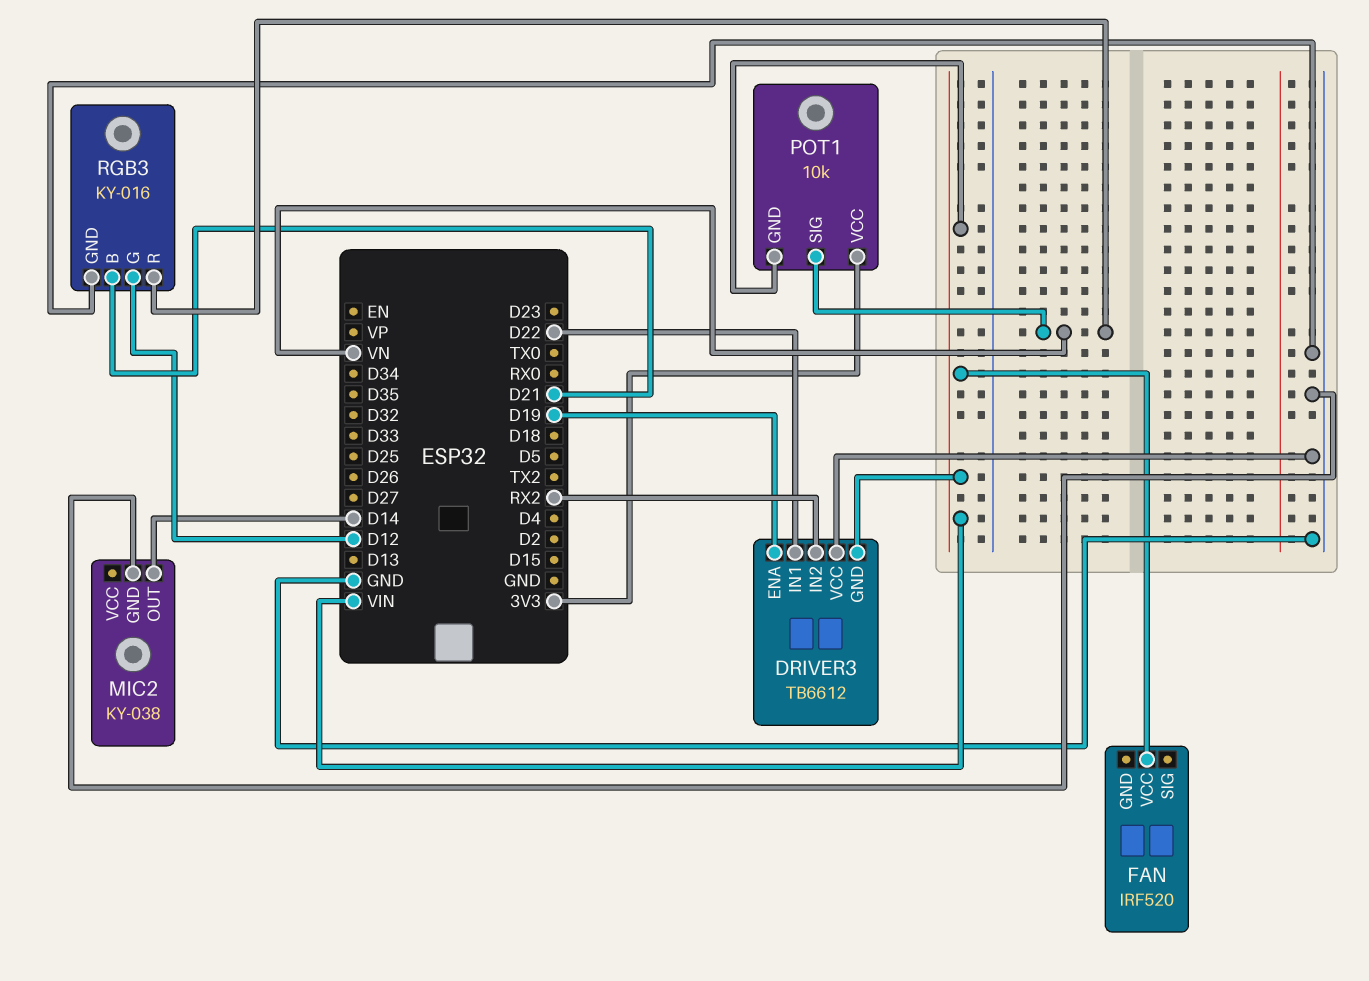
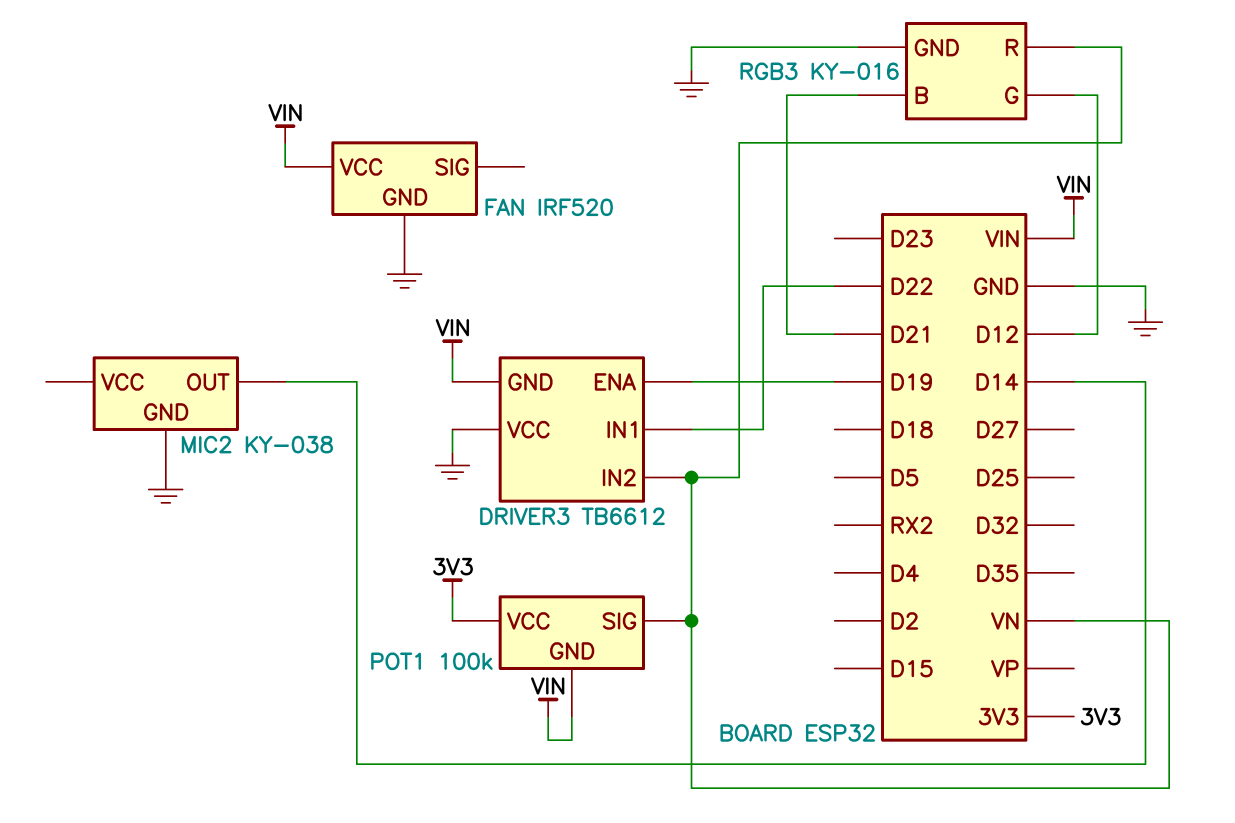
DRIVER3 pin IN2: RX2 -> VN
FAN pin GND: none -> GND
POT1: 10k -> 100k

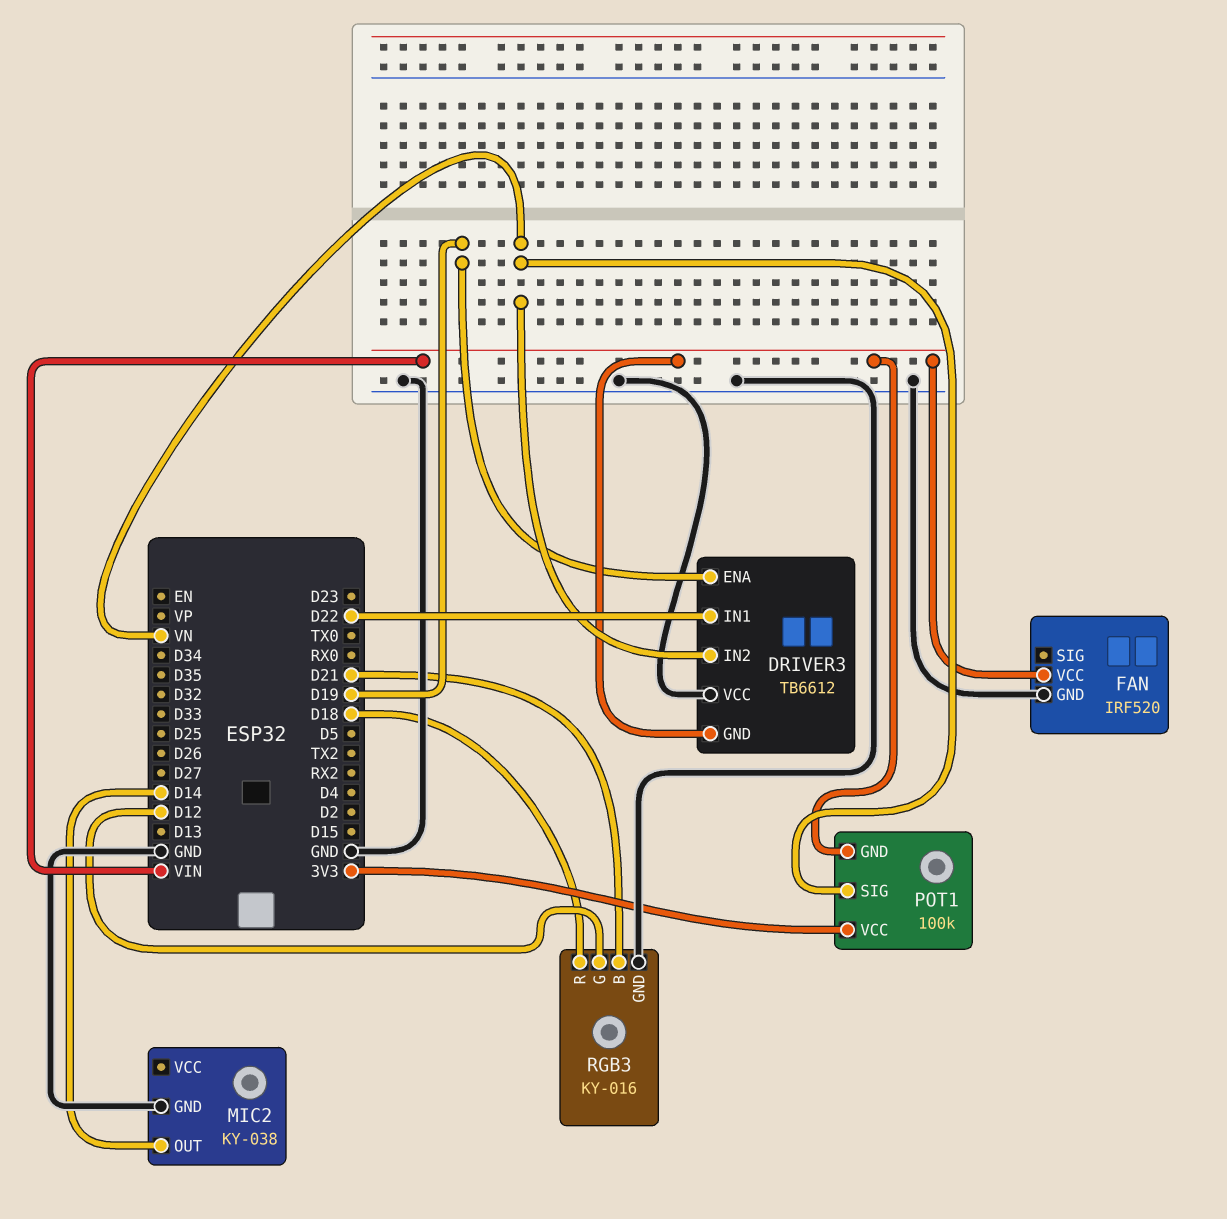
RGB3 pin R: VN -> D18

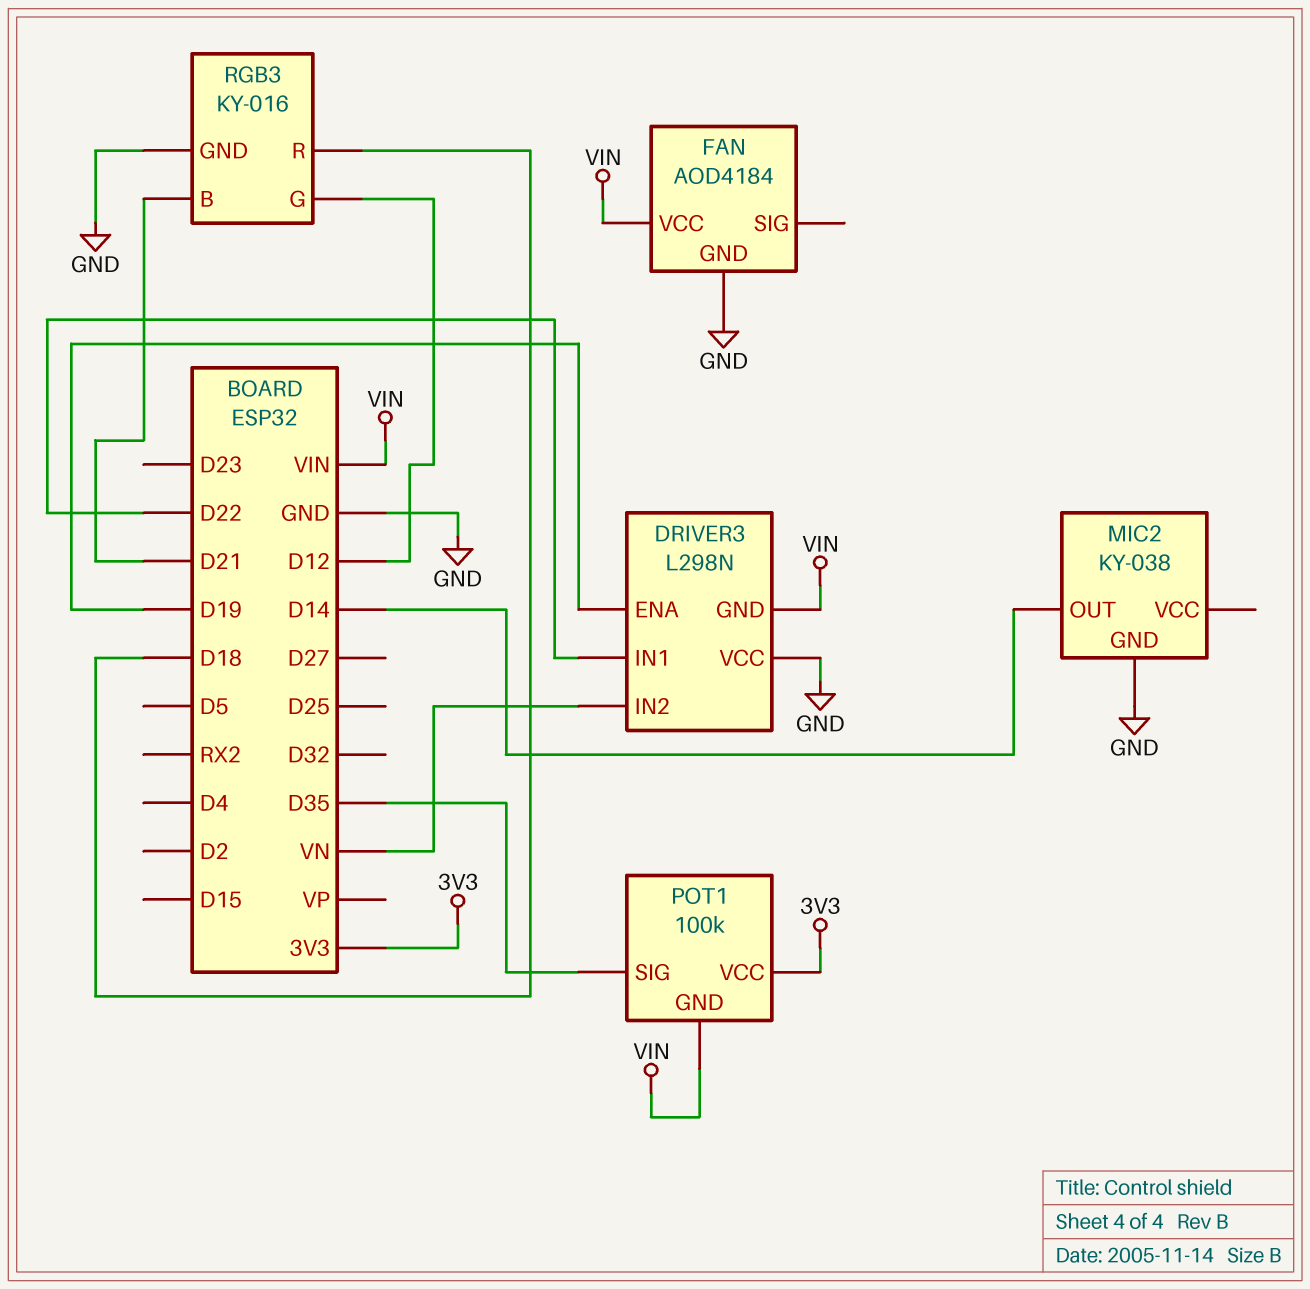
DRIVER3: TB6612 -> L298N
FAN: IRF520 -> AOD4184
POT1 pin SIG: VN -> D35

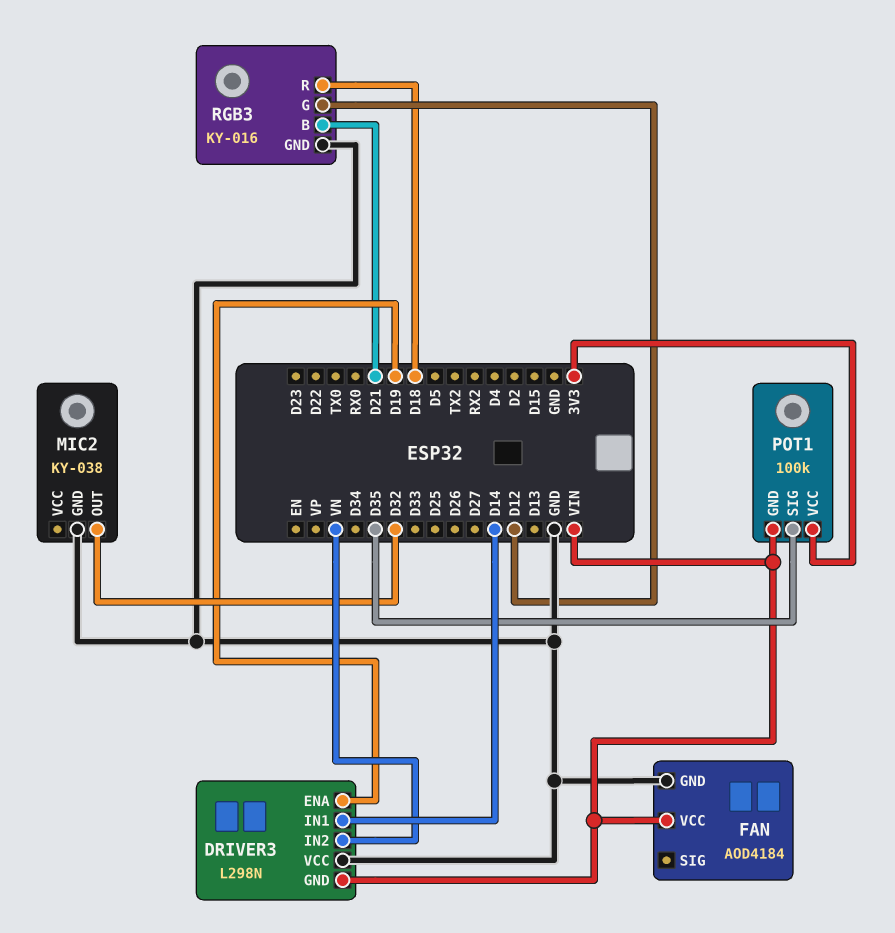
DRIVER3 pin IN1: D22 -> D14
MIC2 pin OUT: D14 -> D32

